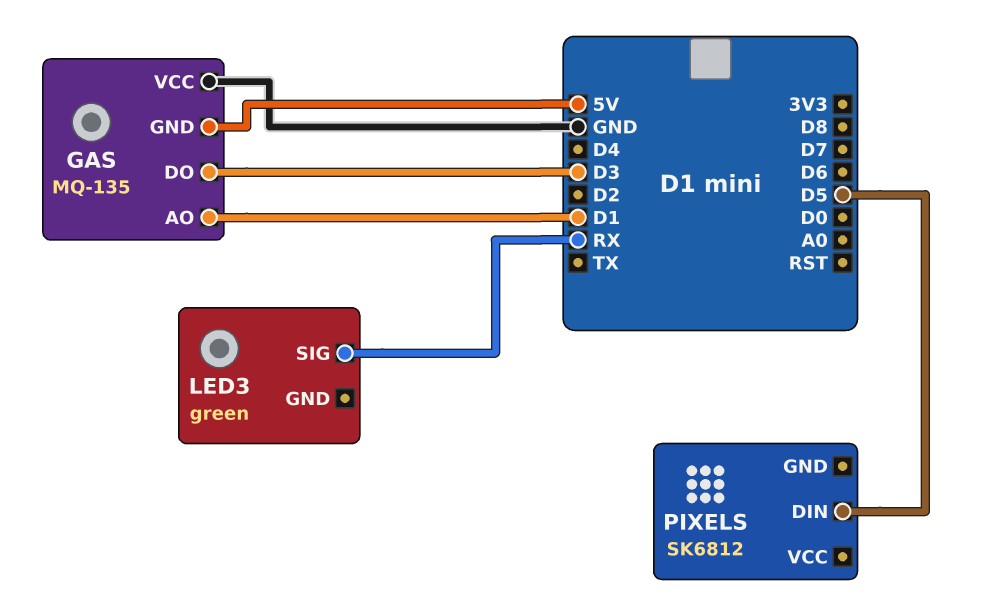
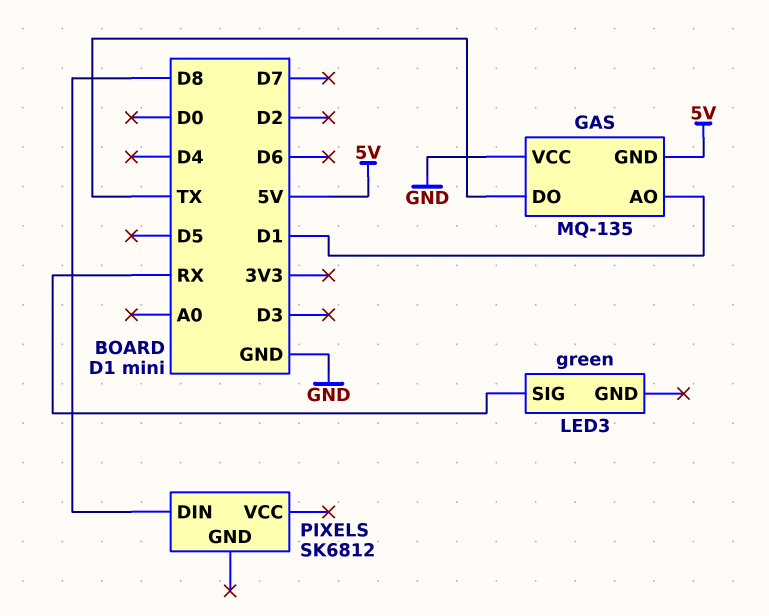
GAS pin DO: D3 -> TX
PIXELS pin DIN: D5 -> D8

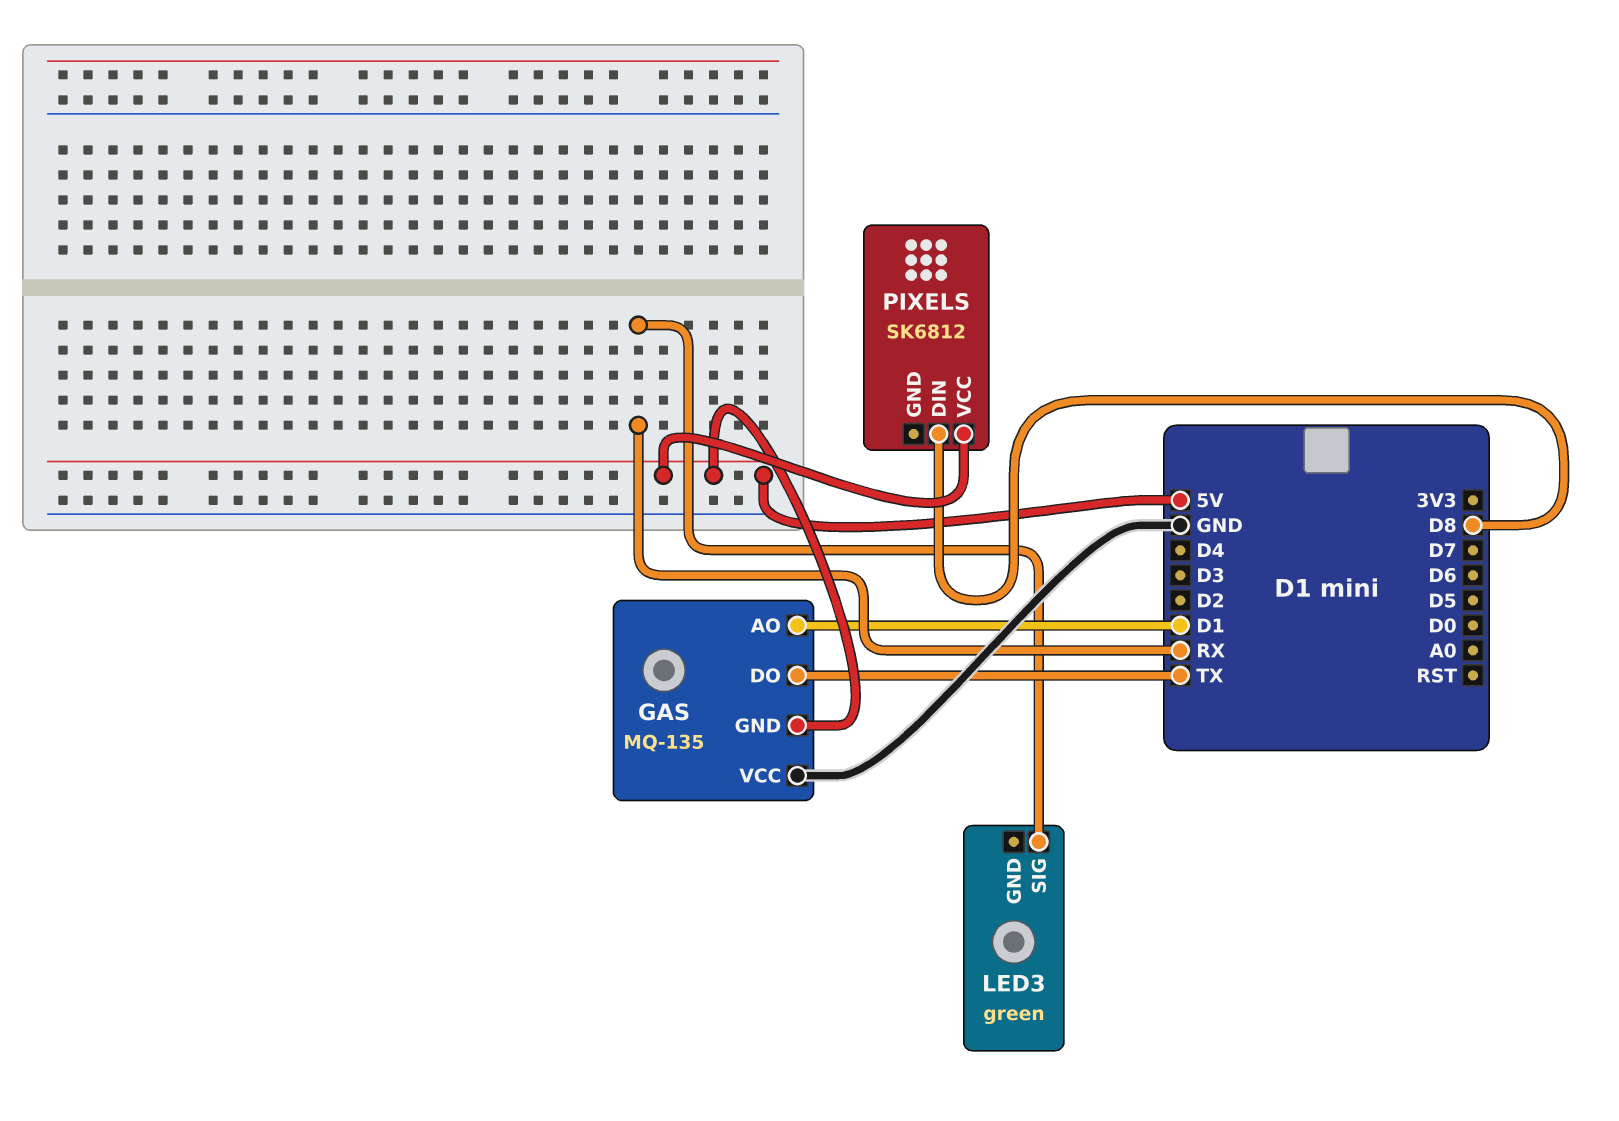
PIXELS pin VCC: none -> 5V

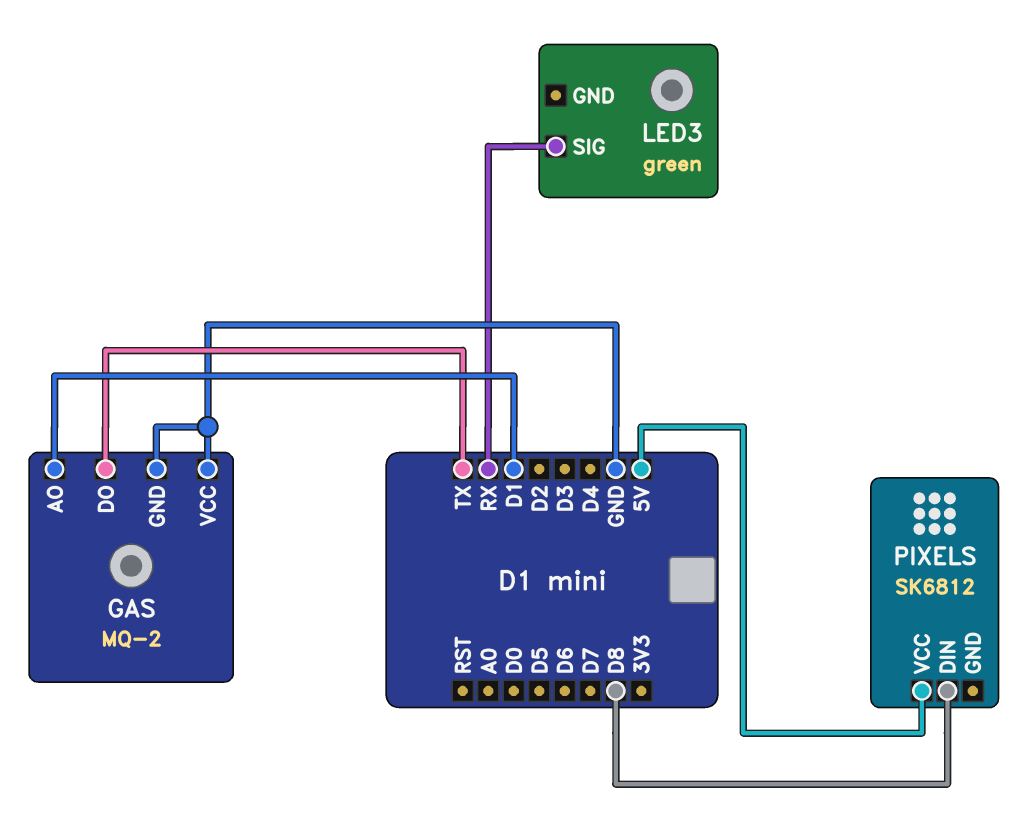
GAS: MQ-135 -> MQ-2
GAS pin GND: 5V -> GND

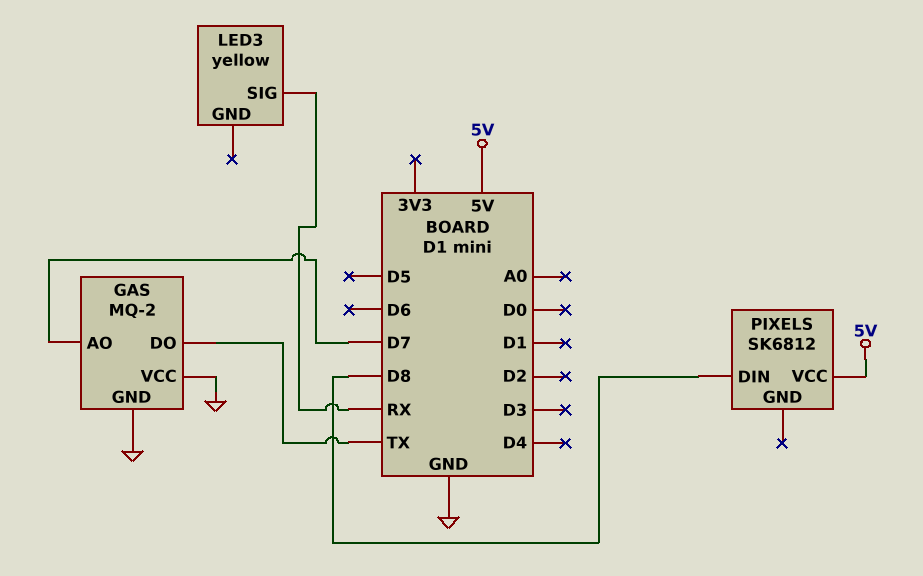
GAS pin AO: D1 -> D7
LED3: green -> yellow

